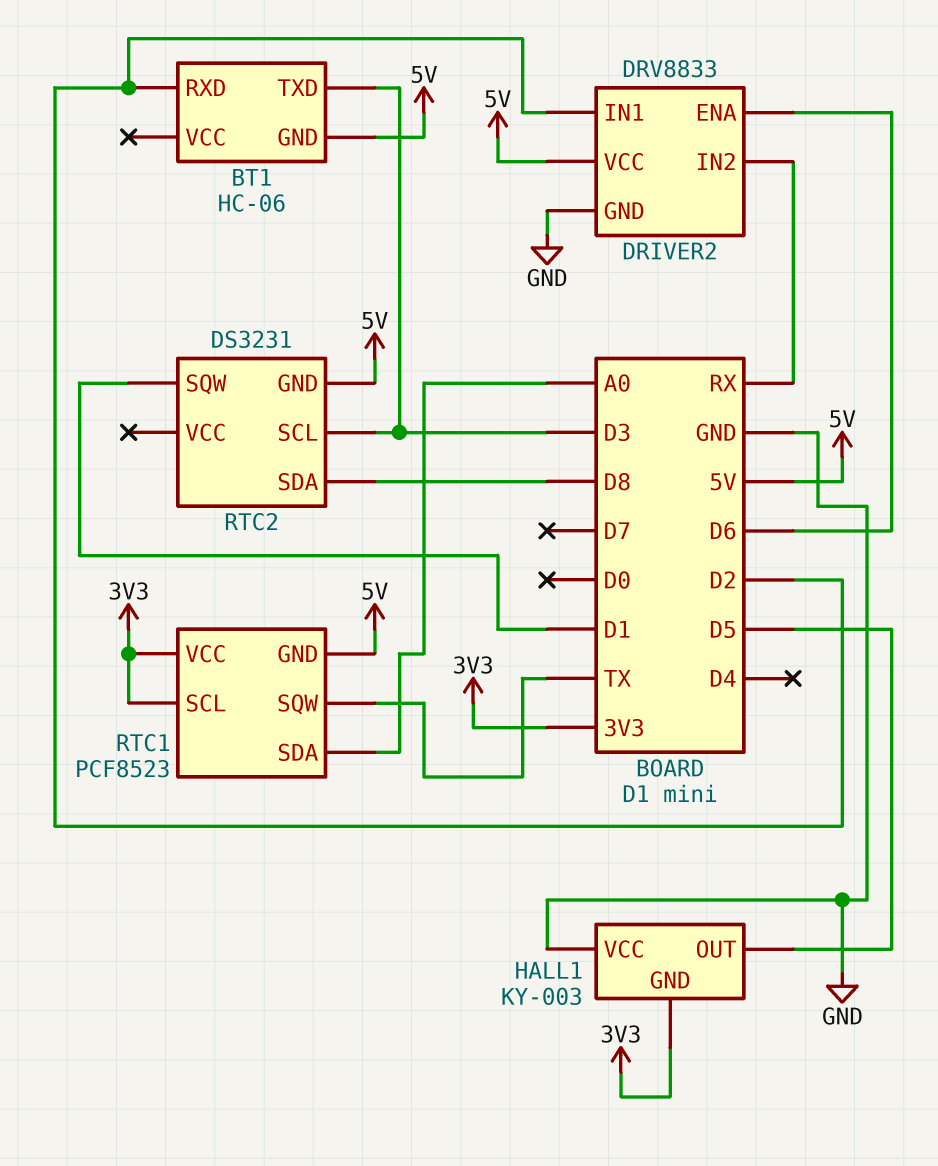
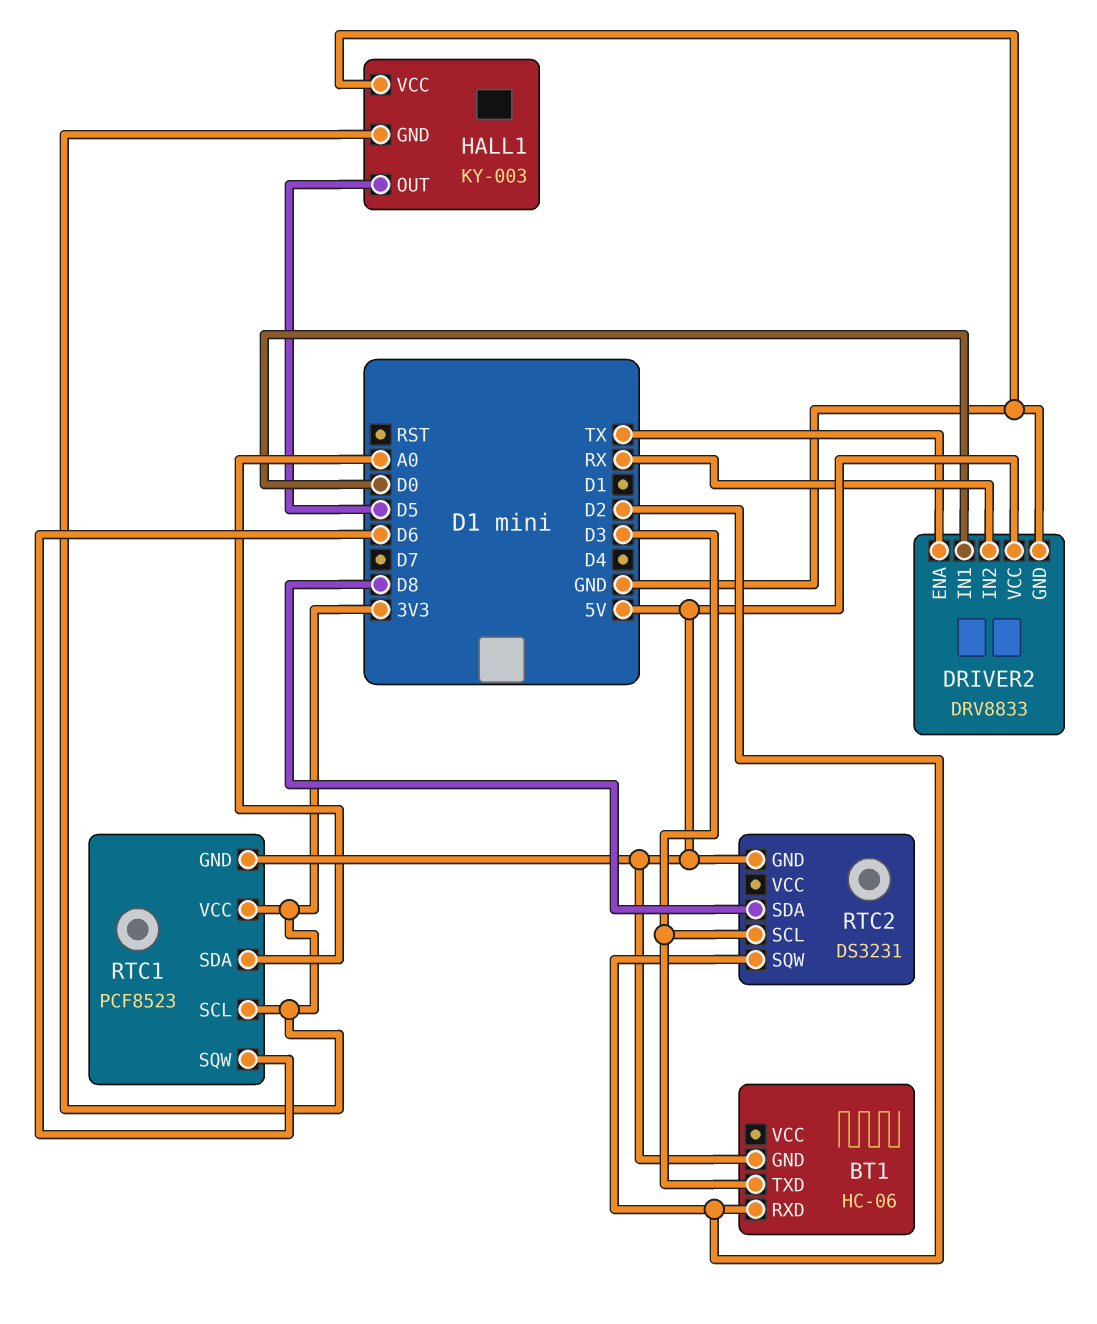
DRIVER2 pin ENA: D6 -> TX
DRIVER2 pin IN1: D2 -> D0
RTC1 pin SQW: TX -> D6
RTC2 pin SQW: D1 -> D2

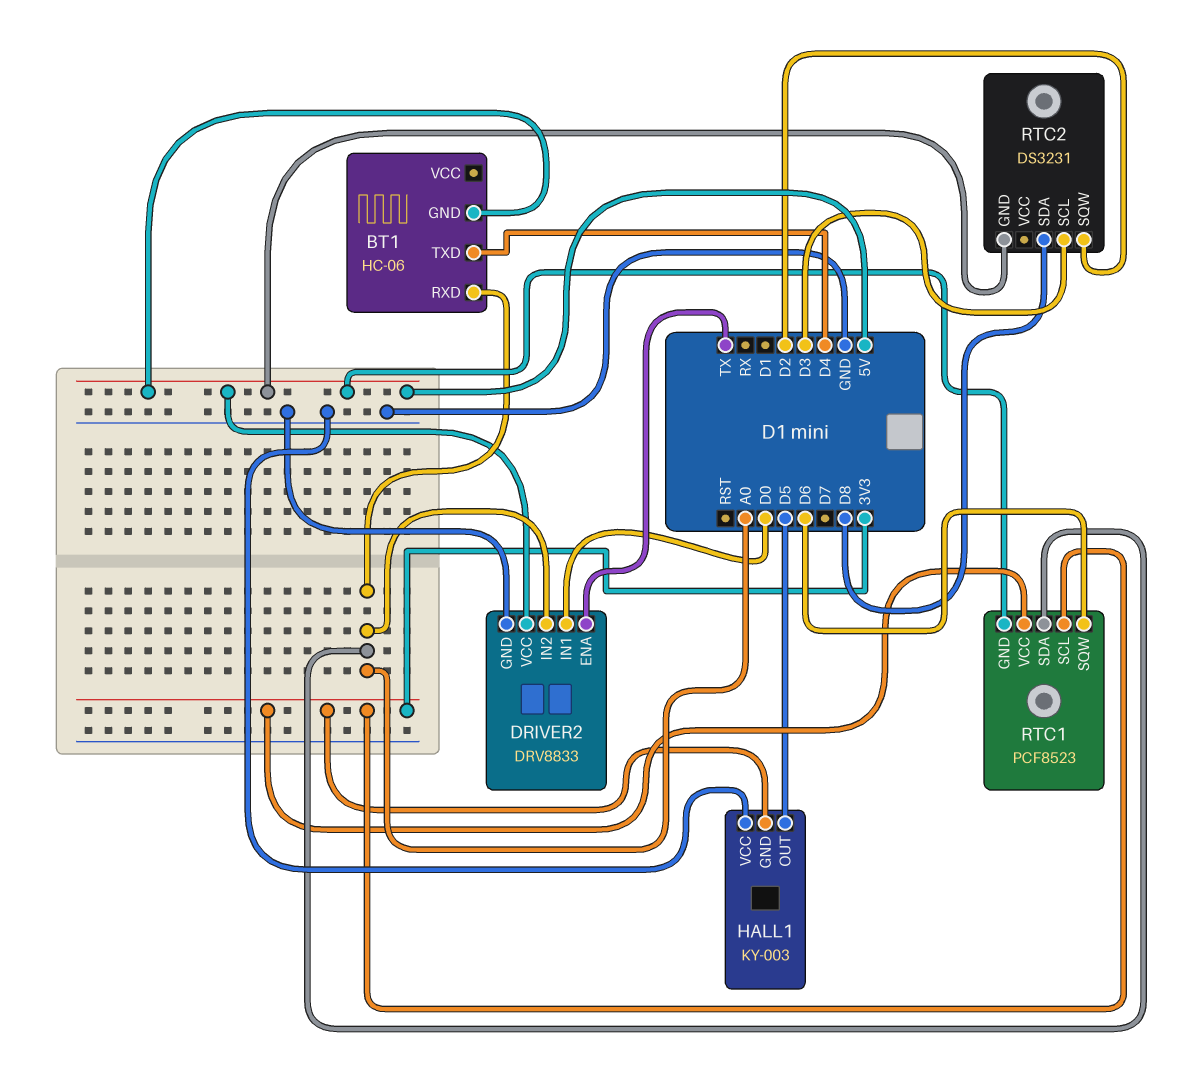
BT1 pin RXD: D2 -> A0
BT1 pin TXD: D3 -> D4
DRIVER2 pin IN2: RX -> A0

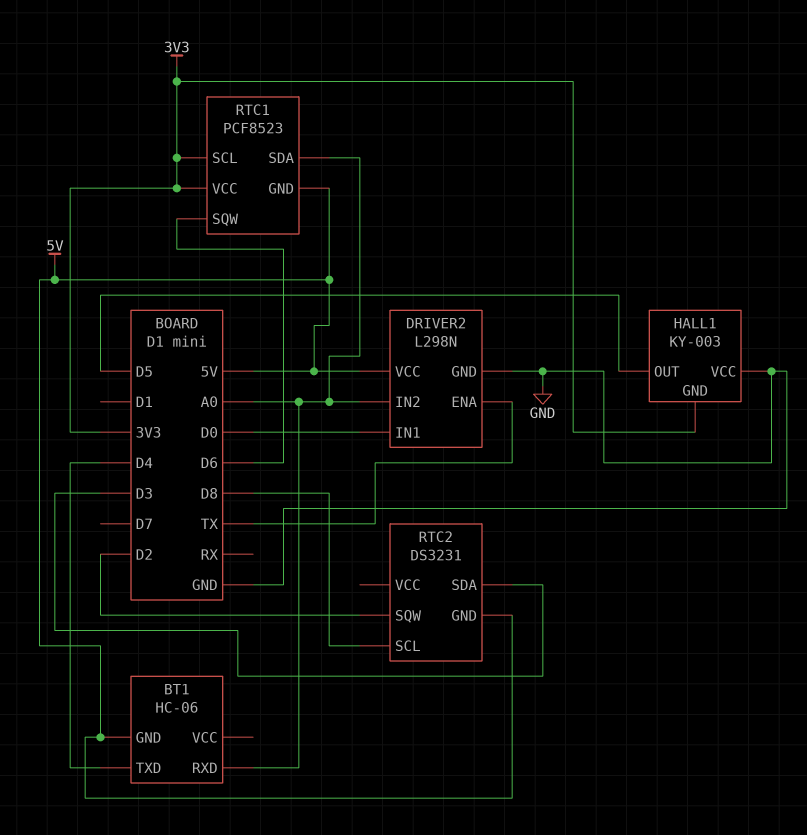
DRIVER2: DRV8833 -> L298N
RTC2 pin SCL: D3 -> D8
RTC2 pin SDA: D8 -> D3

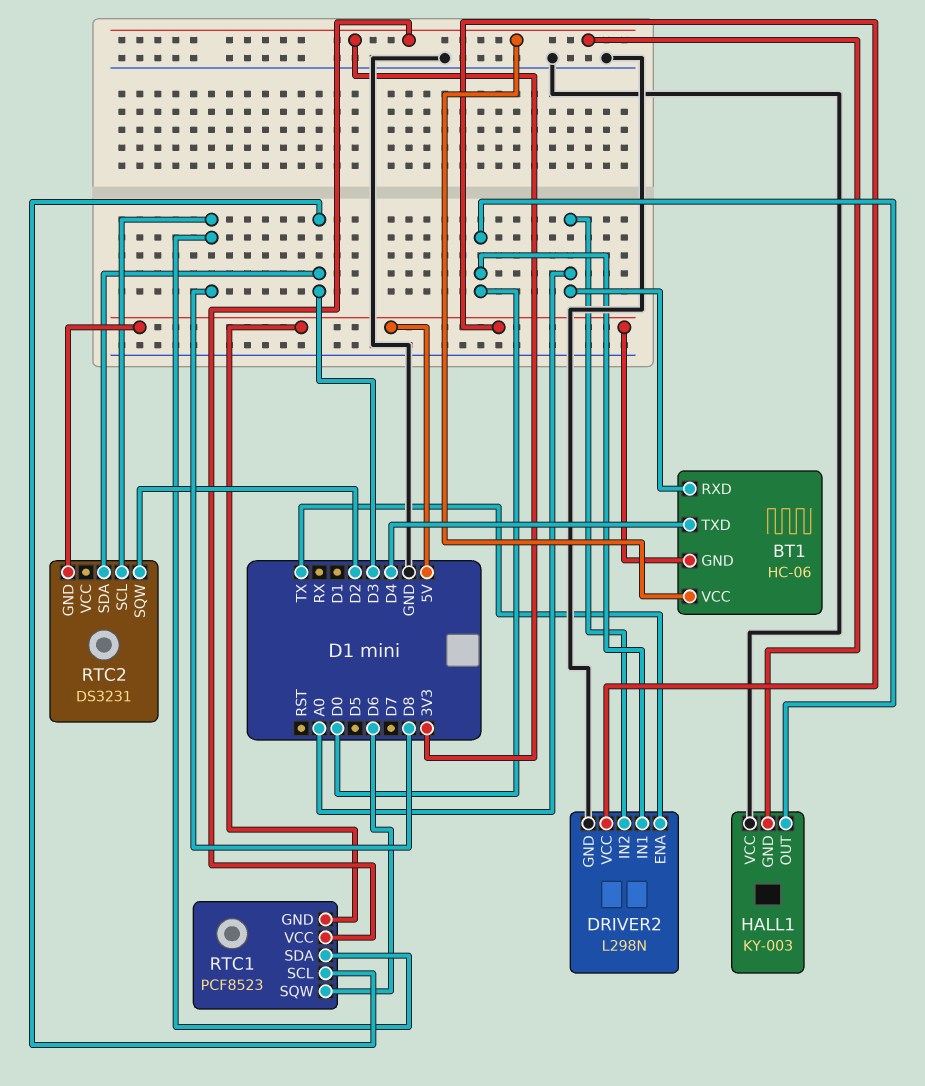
BT1 pin VCC: none -> 3V3
HALL1 pin OUT: D5 -> D0
RTC1 pin SCL: 3V3 -> D3
RTC1 pin SDA: A0 -> D8

